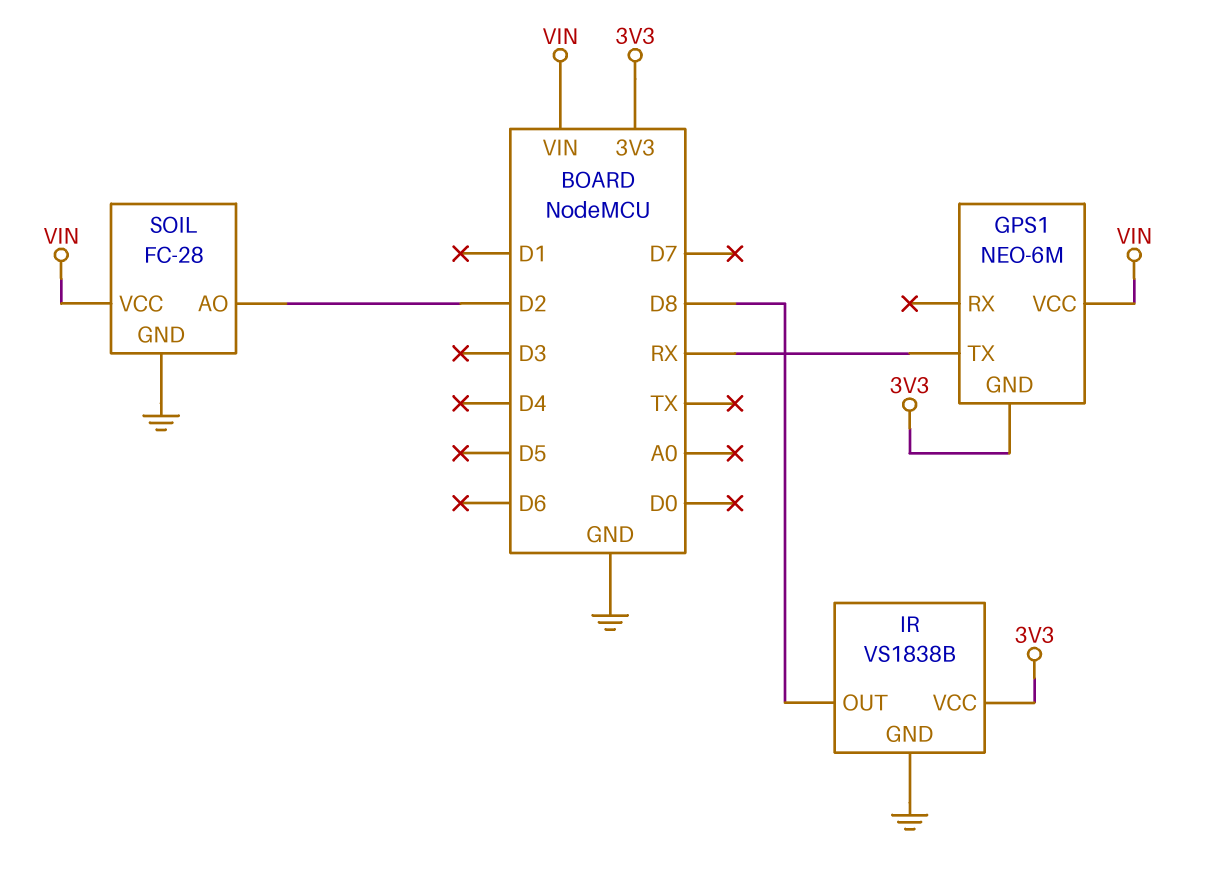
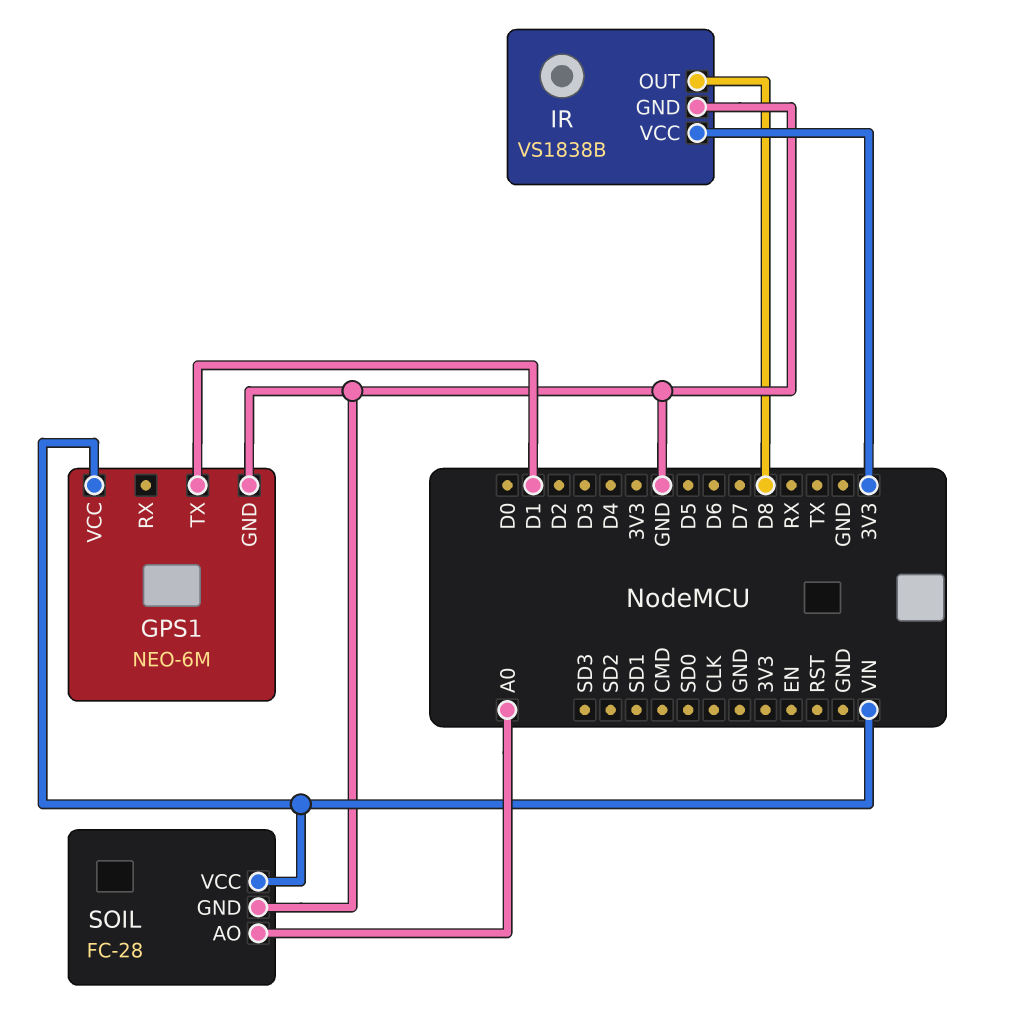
GPS1 pin GND: 3V3 -> GND
GPS1 pin TX: RX -> D1
SOIL pin AO: D2 -> A0

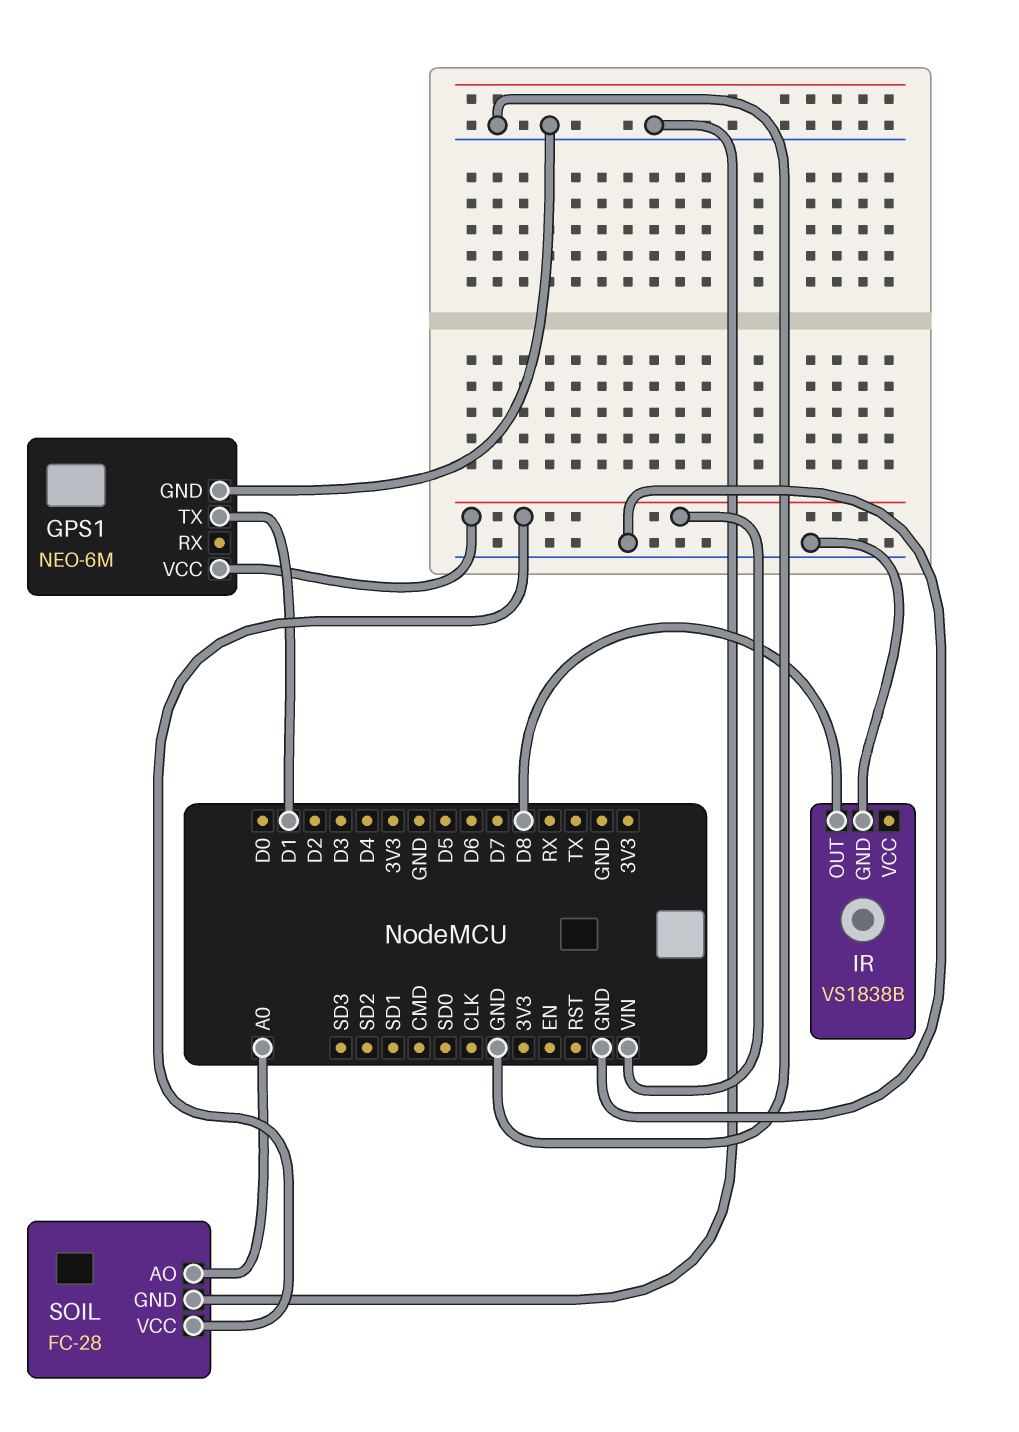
IR pin VCC: 3V3 -> none

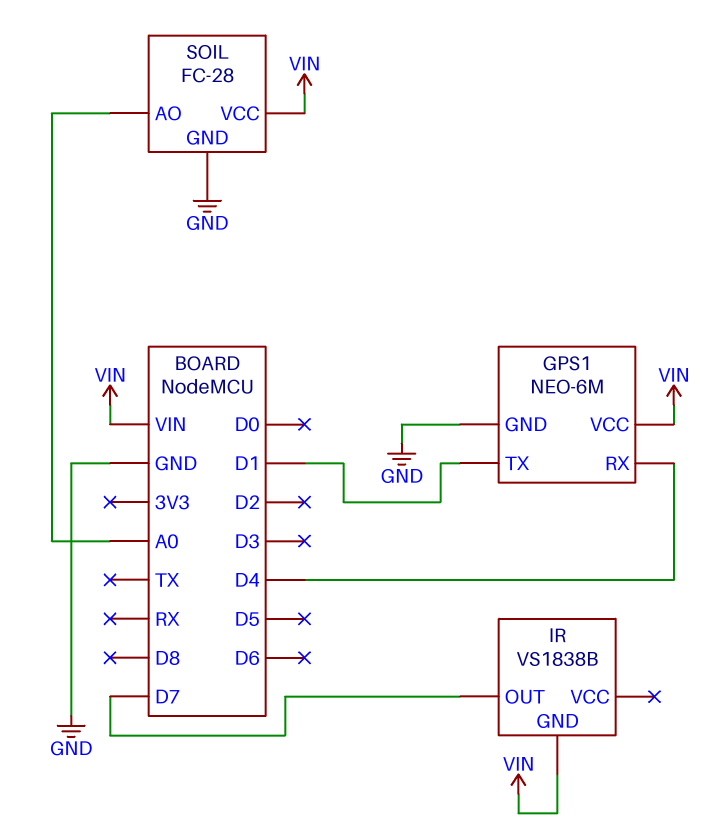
GPS1 pin RX: none -> D4
IR pin GND: GND -> VIN
IR pin OUT: D8 -> D7

